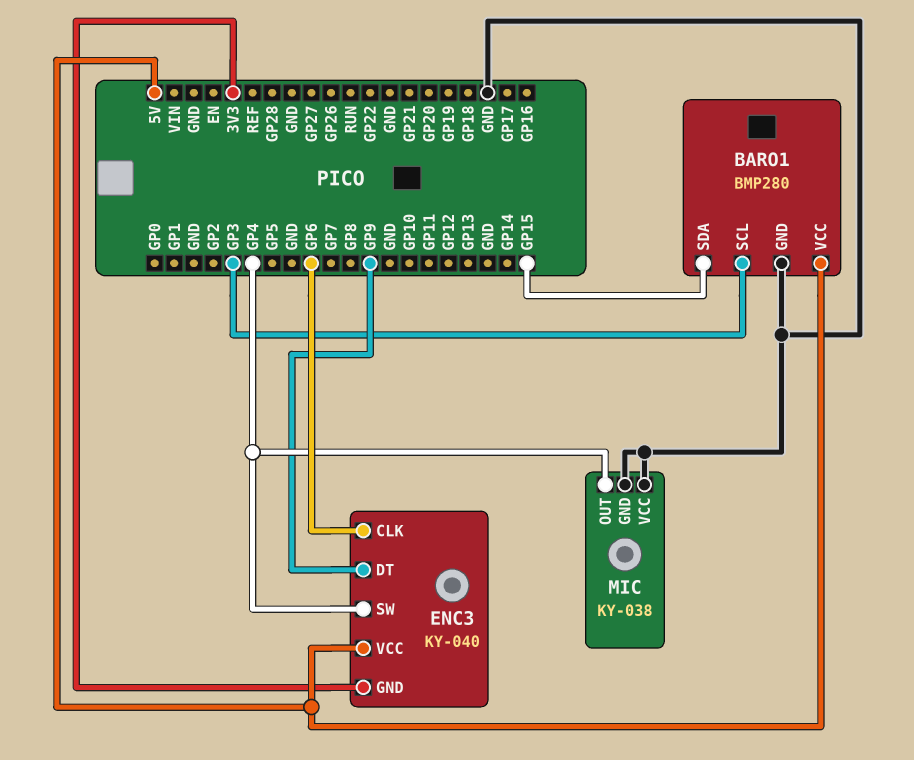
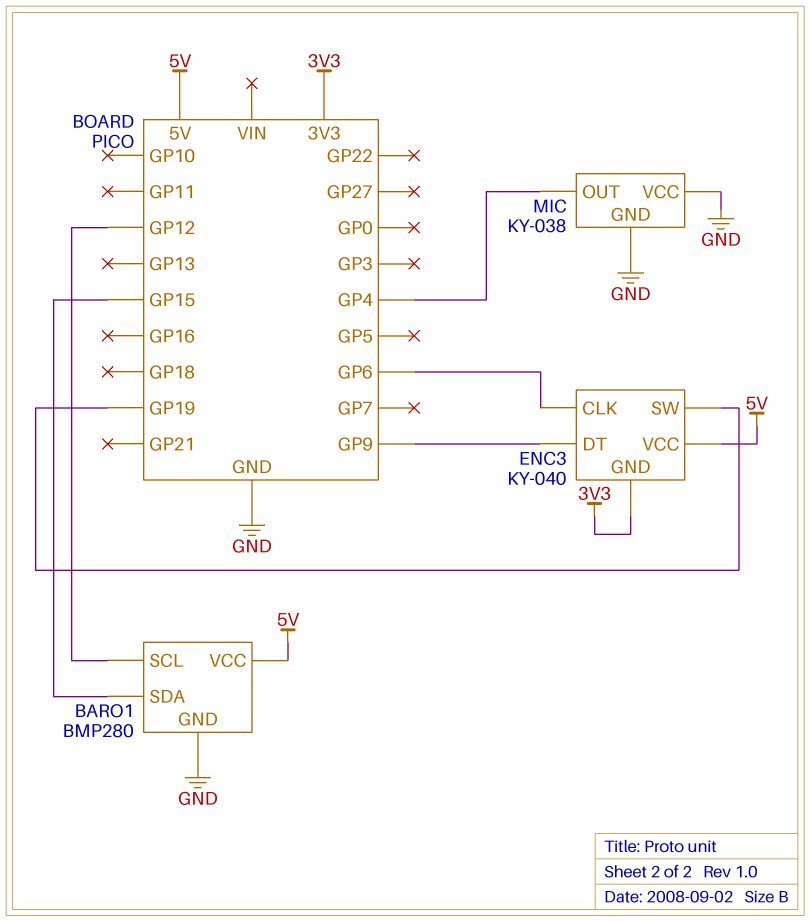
BARO1 pin SCL: GP3 -> GP12
ENC3 pin SW: GP4 -> GP19

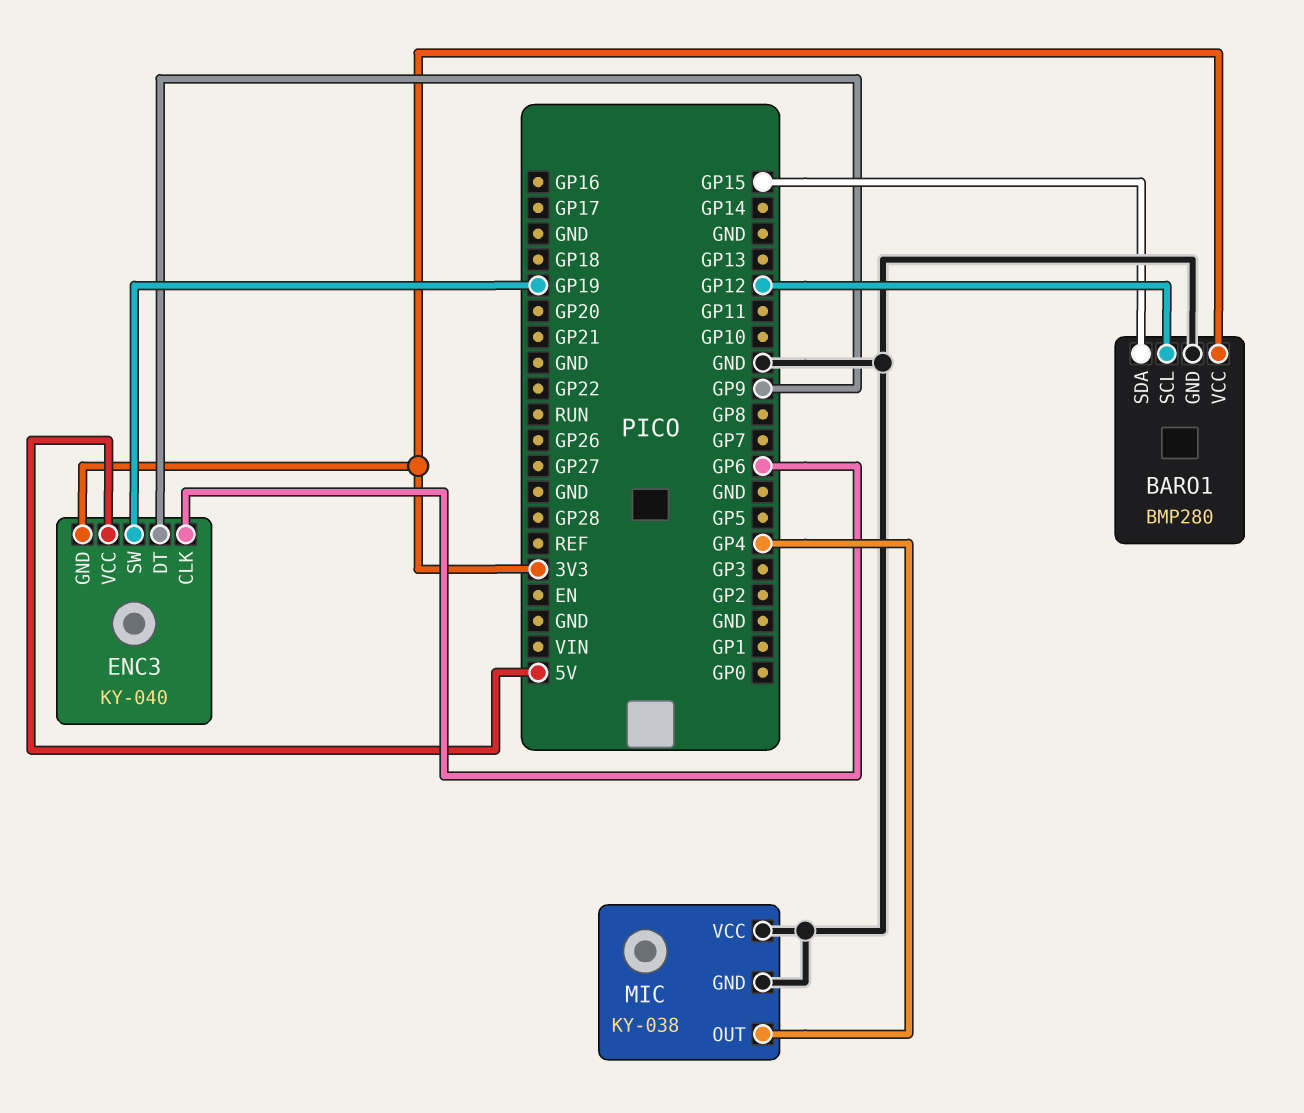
BARO1 pin VCC: 5V -> 3V3

